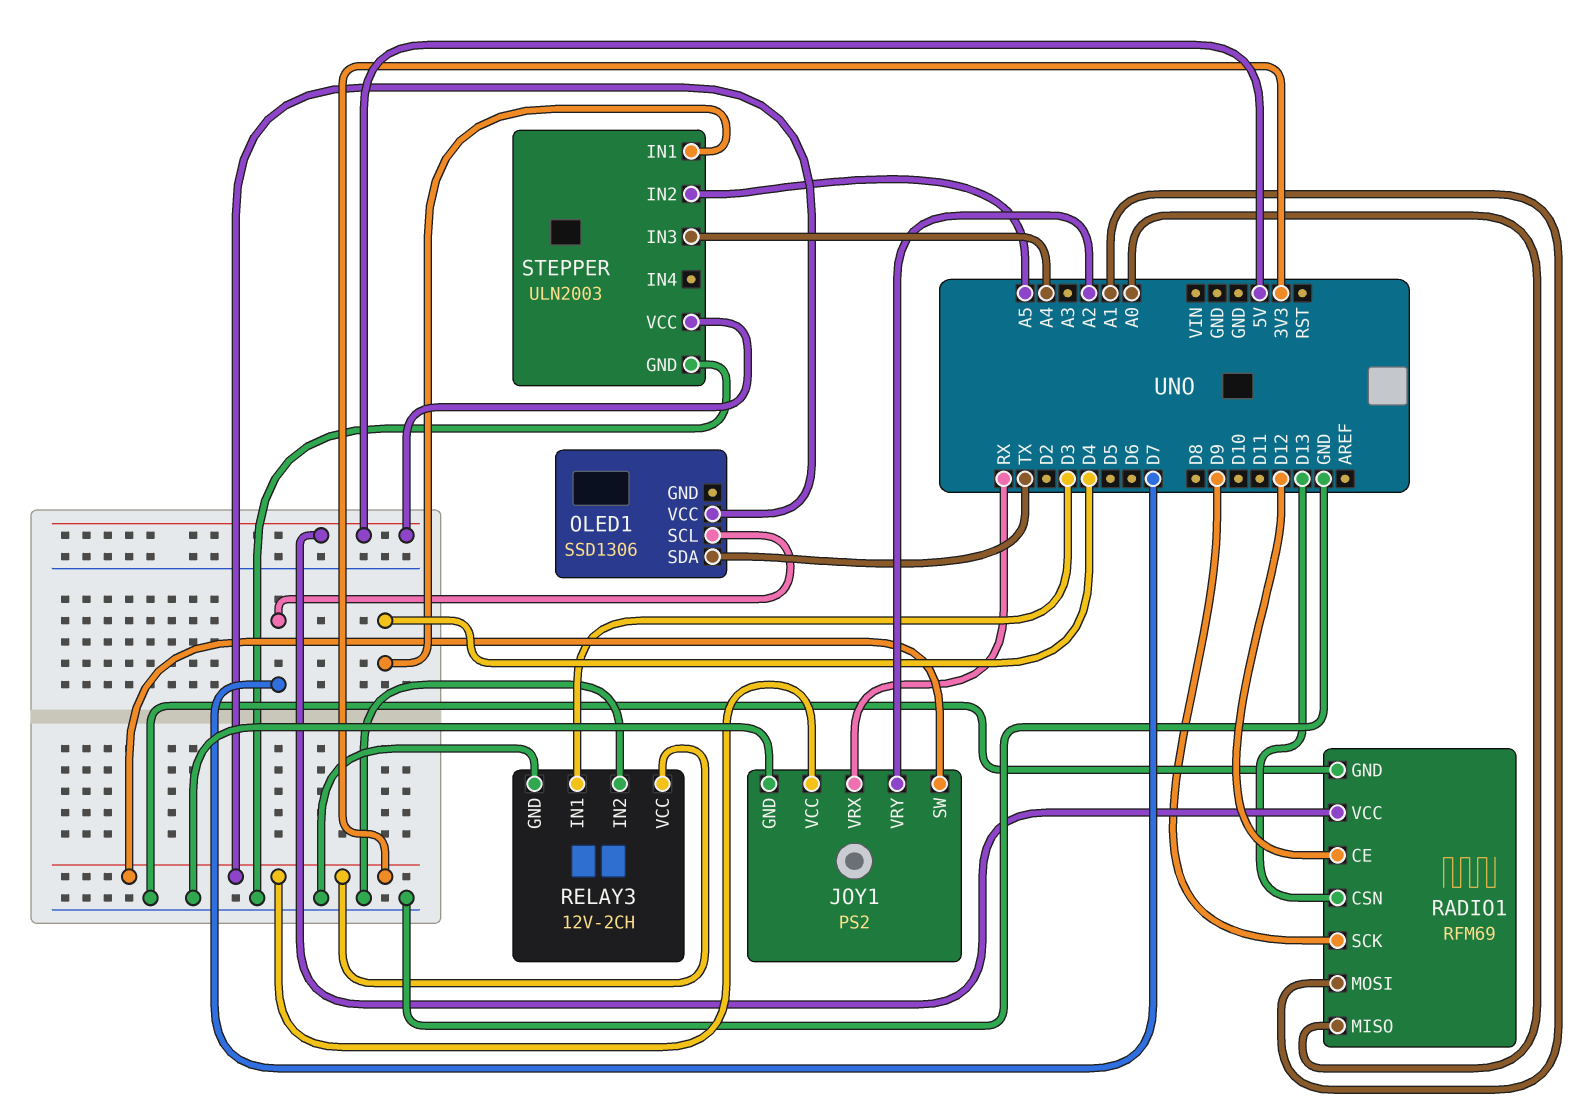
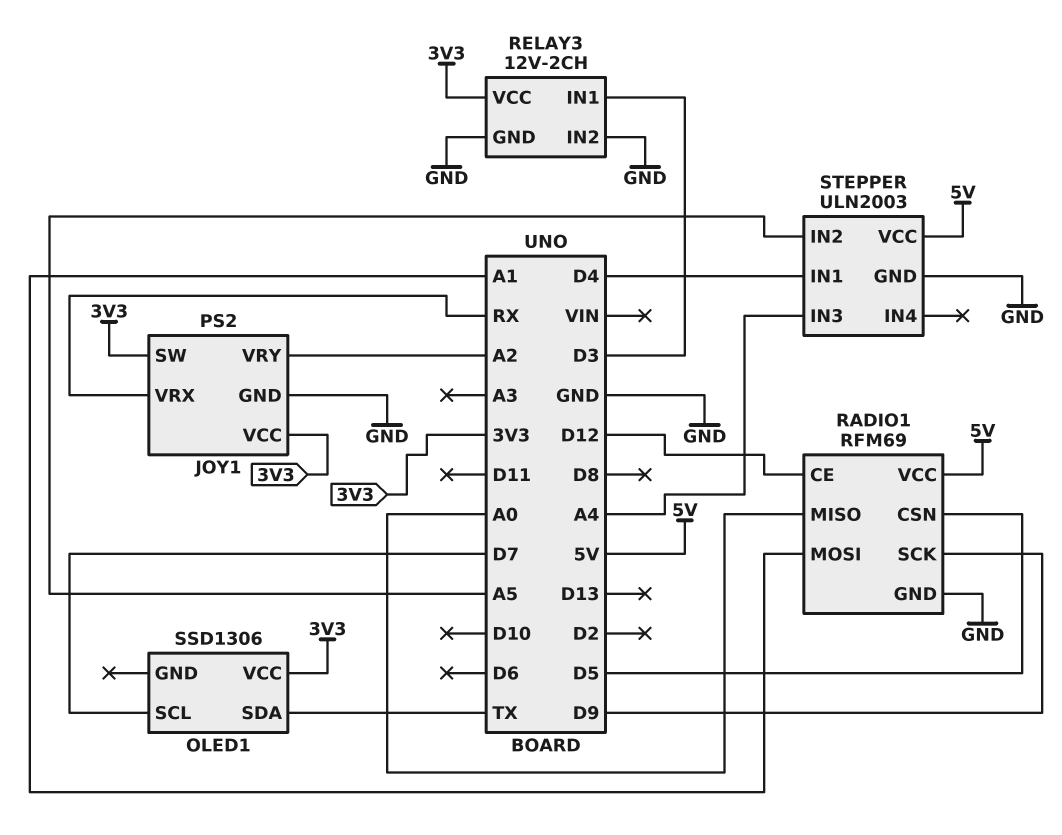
RADIO1 pin CSN: D13 -> D5

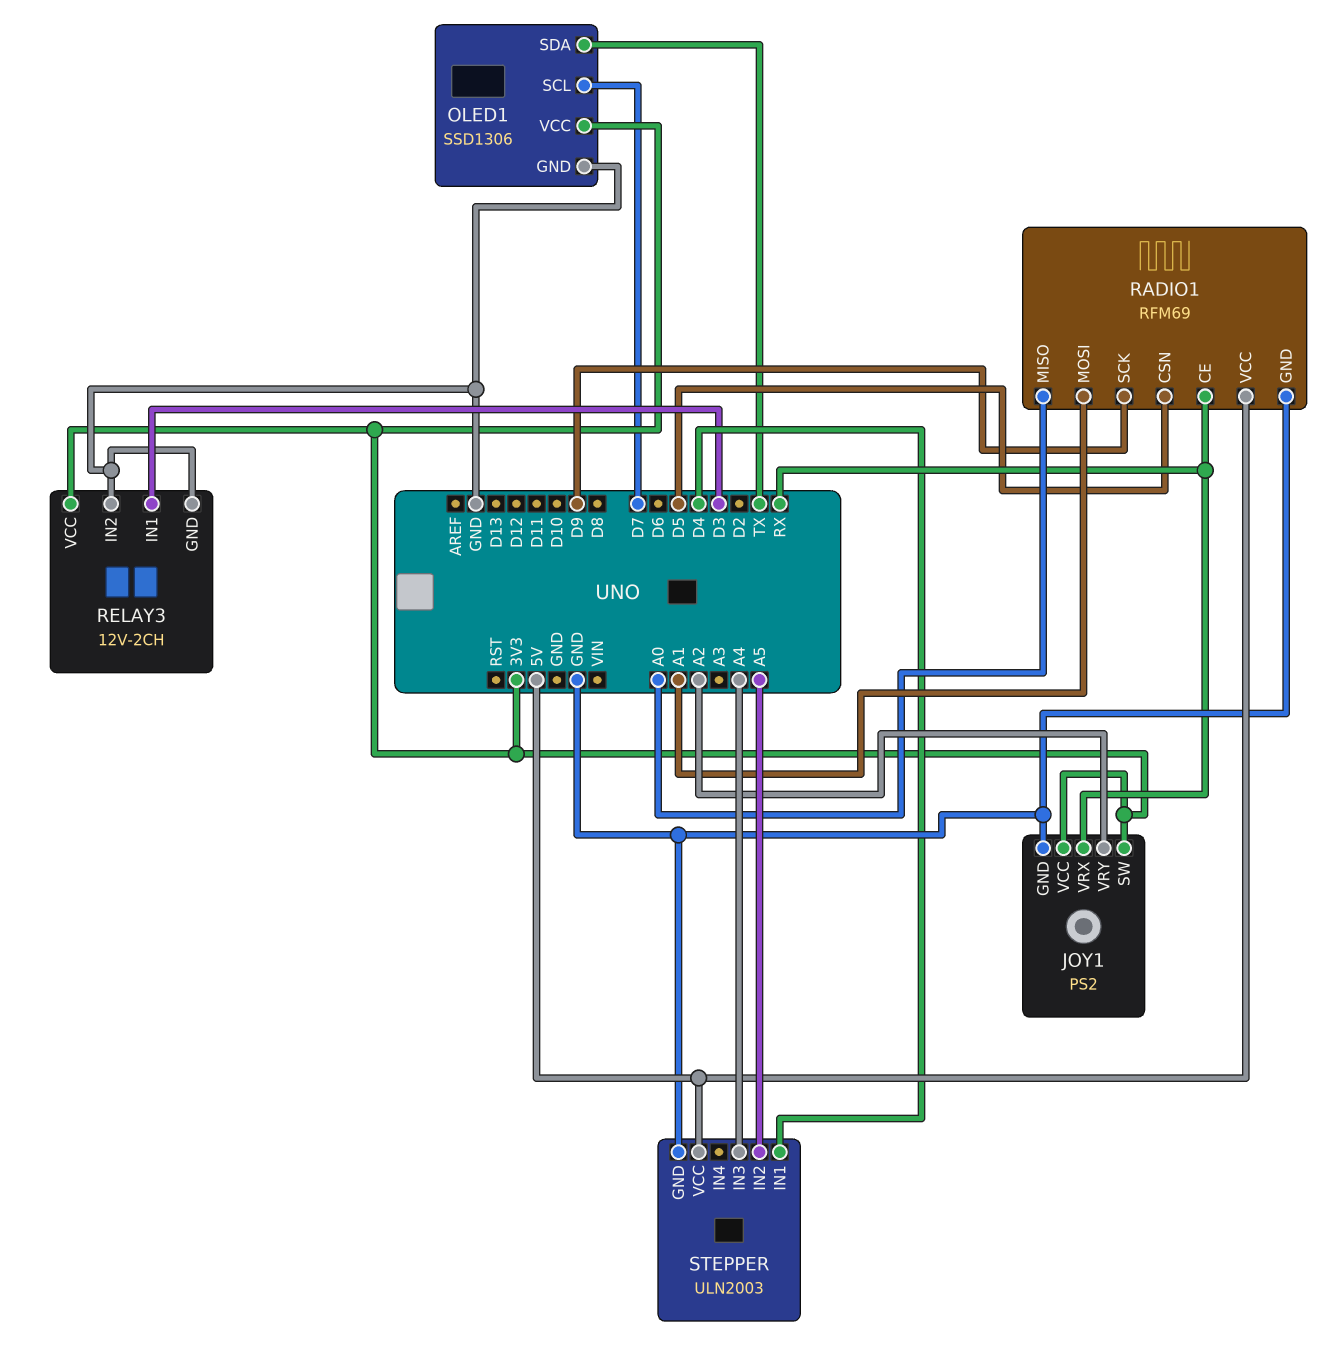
OLED1 pin GND: none -> GND
RADIO1 pin CE: D12 -> RX

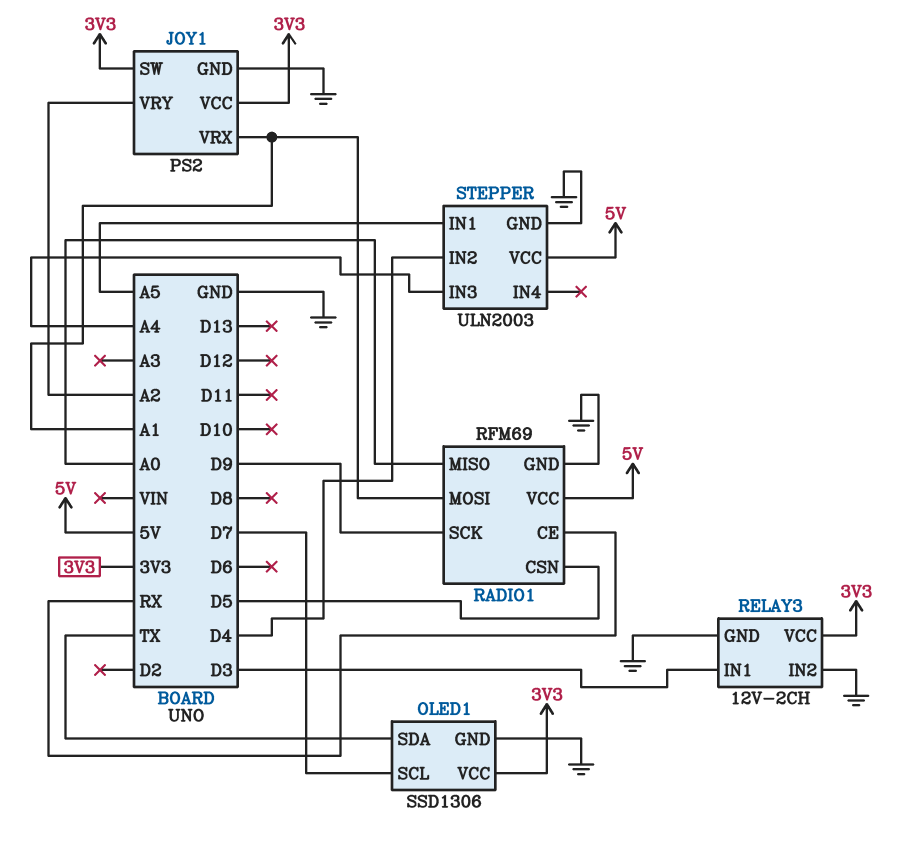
JOY1 pin VRX: RX -> A1
STEPPER pin IN1: D4 -> A5
STEPPER pin IN2: A5 -> D4

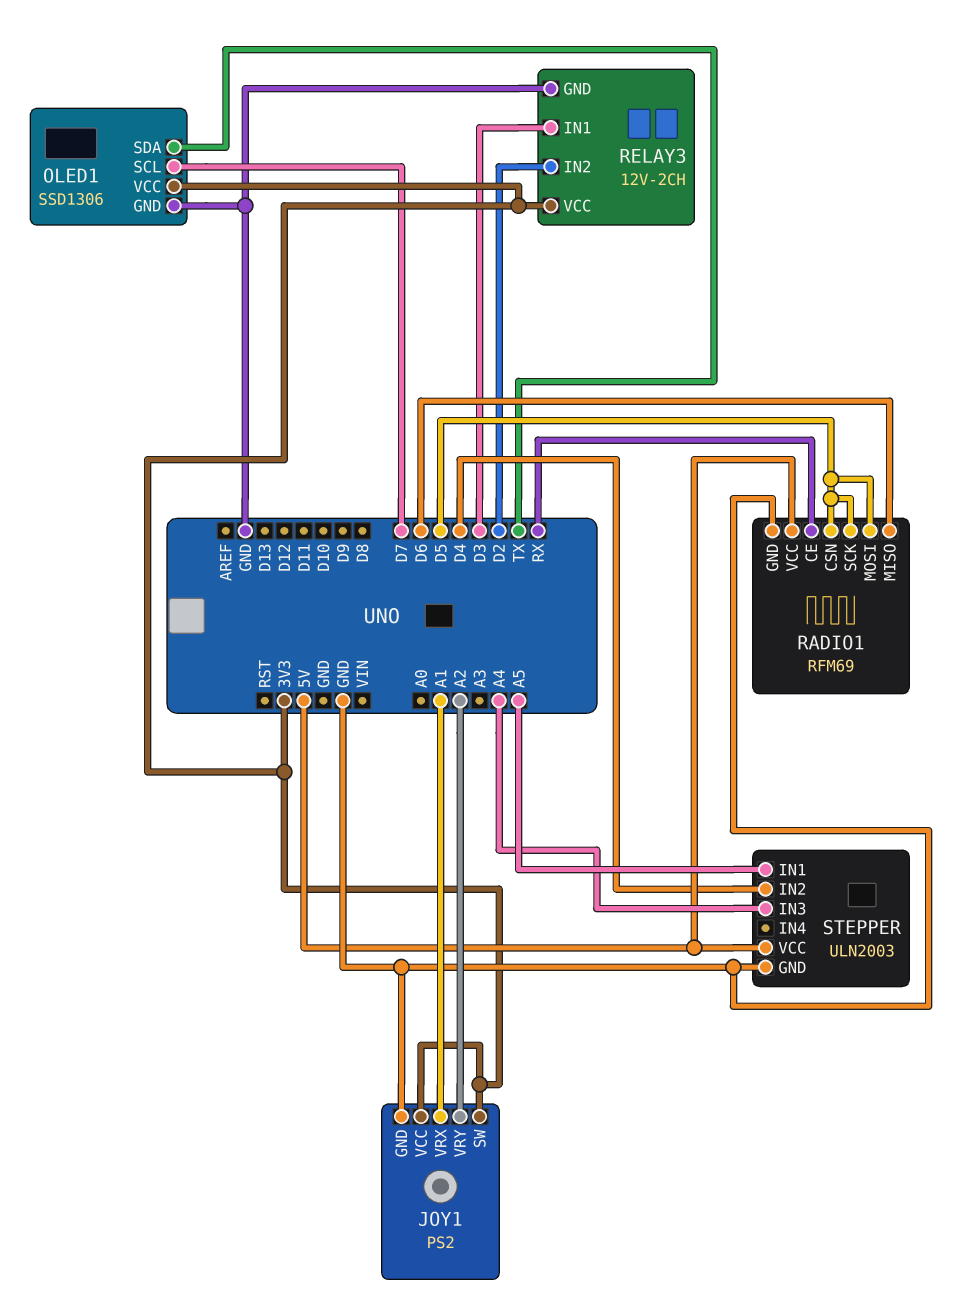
RADIO1 pin MISO: A0 -> D6
RADIO1 pin MOSI: A1 -> D5
RADIO1 pin SCK: D9 -> D5
RELAY3 pin IN2: GND -> D2

